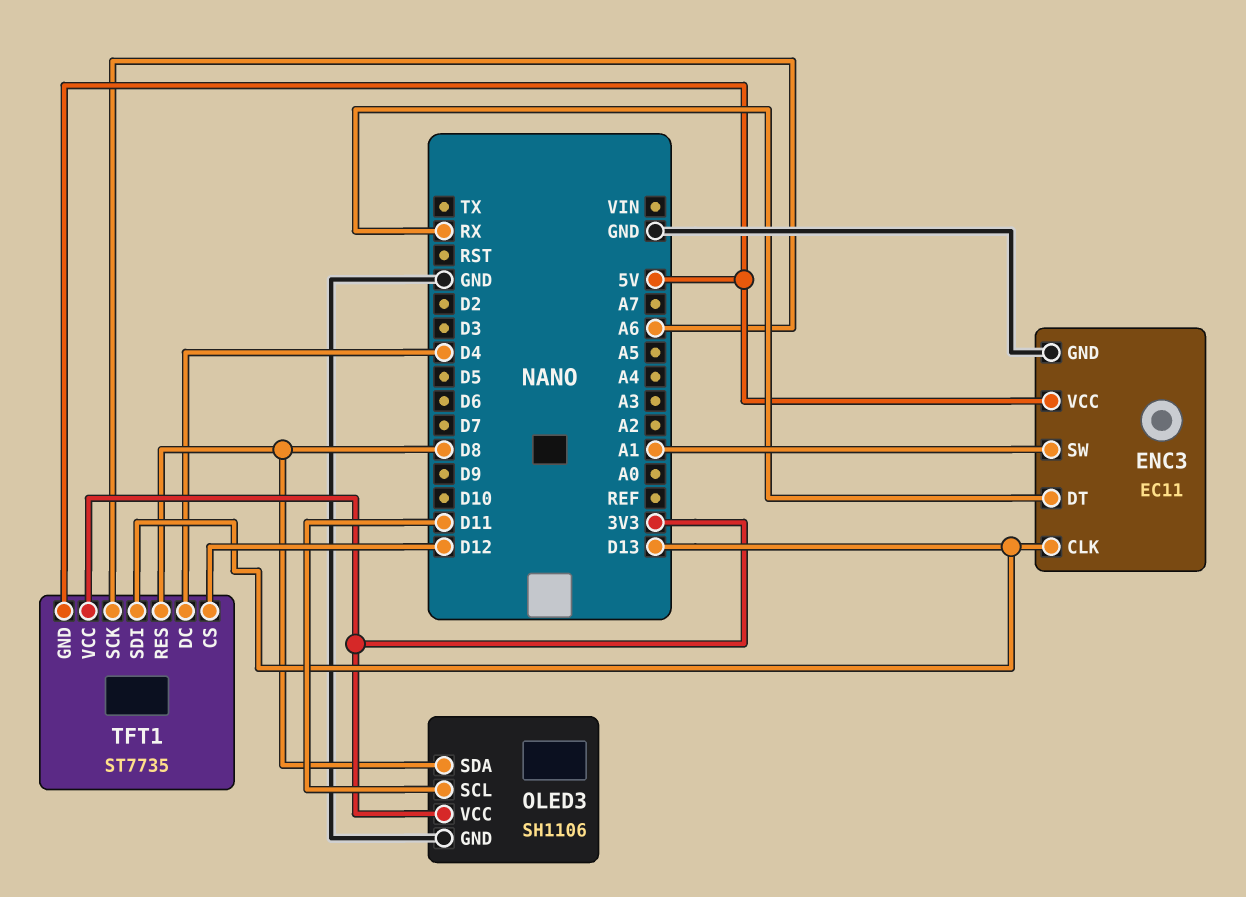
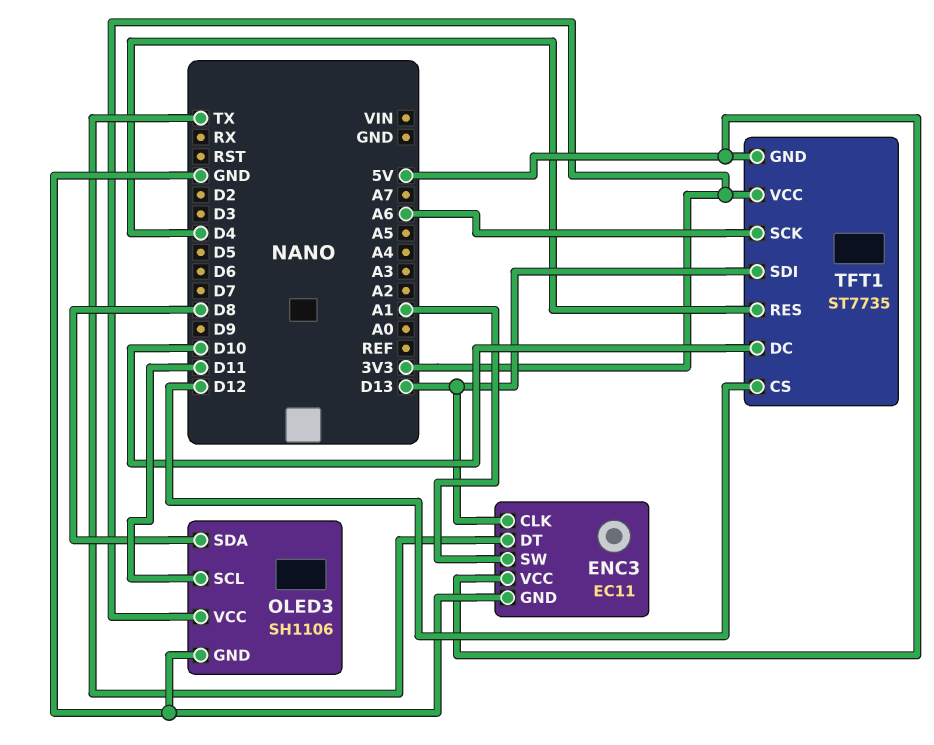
ENC3 pin DT: RX -> TX
TFT1 pin DC: D4 -> D10
TFT1 pin RES: D8 -> D4

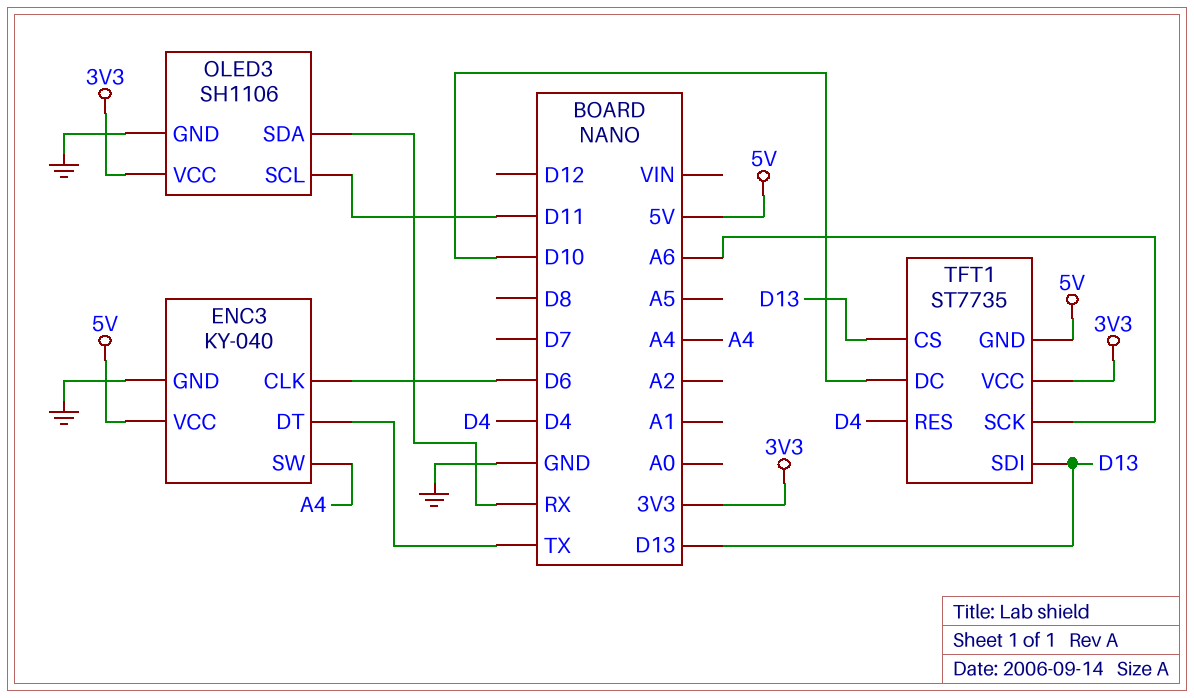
ENC3: EC11 -> KY-040
ENC3 pin CLK: D13 -> D6
ENC3 pin SW: A1 -> A4
OLED3 pin SDA: D8 -> RX
TFT1 pin CS: D12 -> D13

